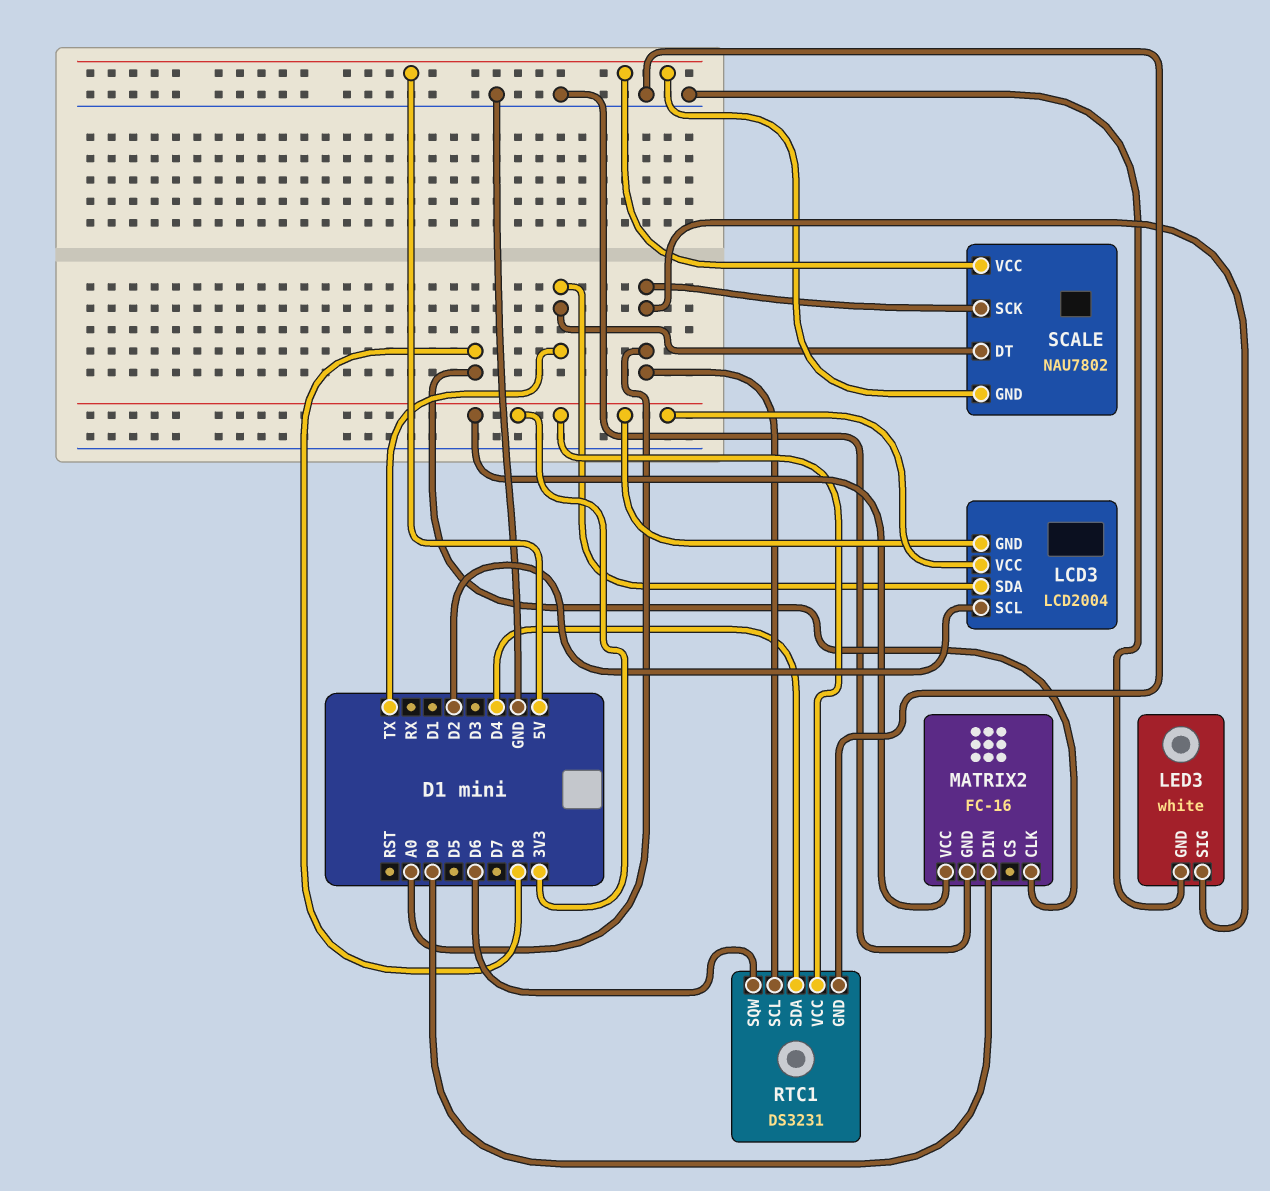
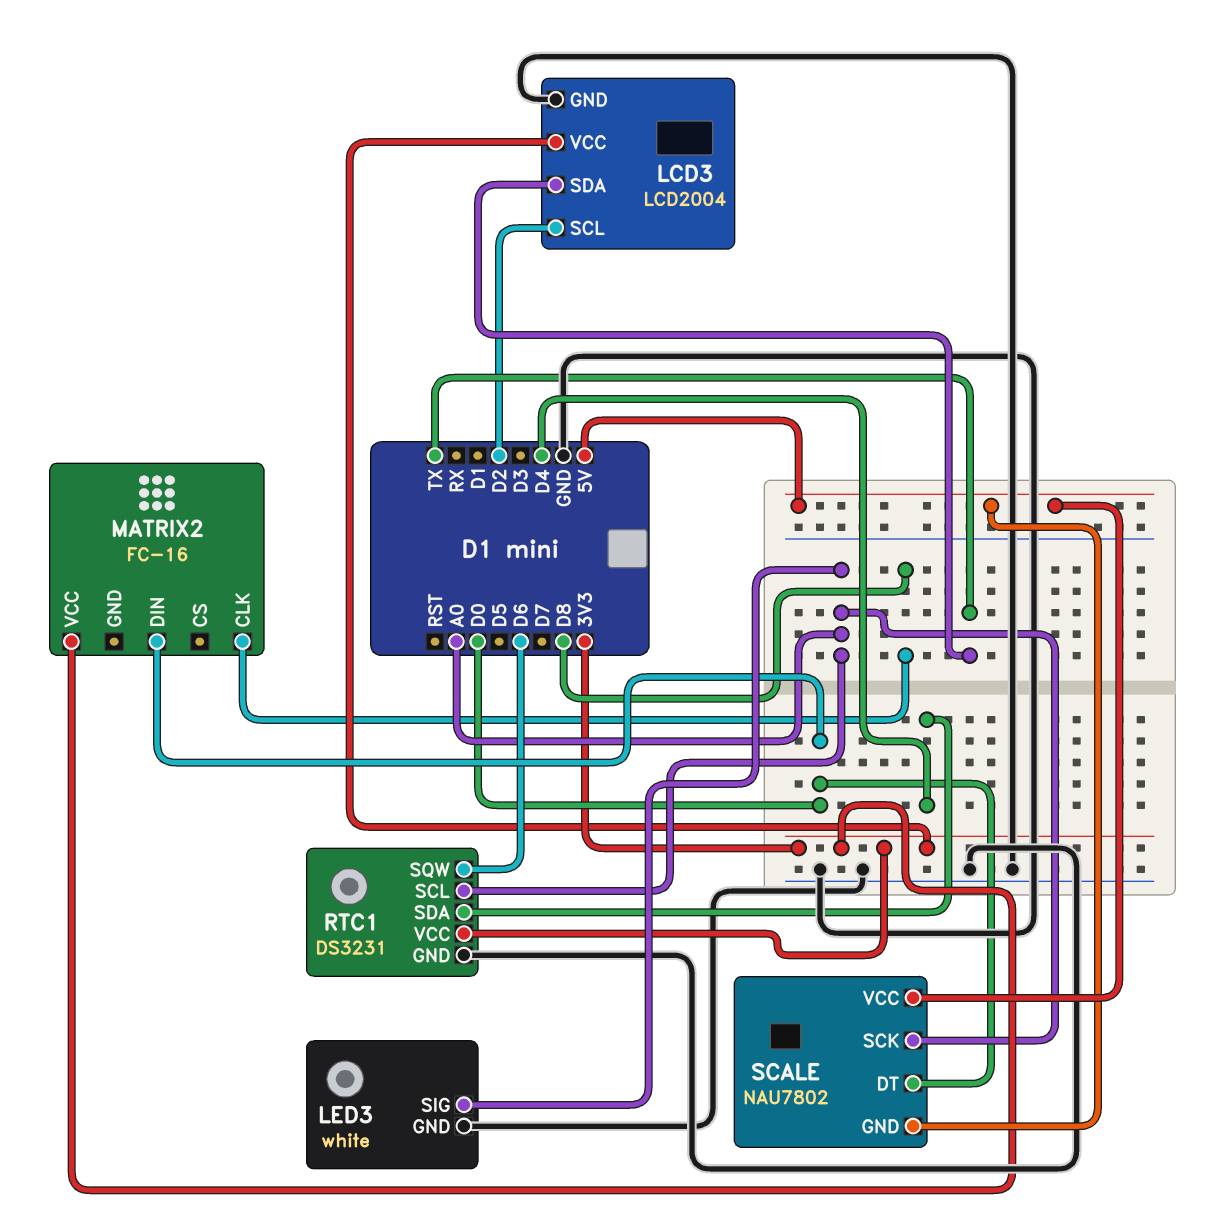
LCD3 pin GND: 3V3 -> GND
MATRIX2 pin GND: GND -> none
SCALE pin DT: TX -> D0

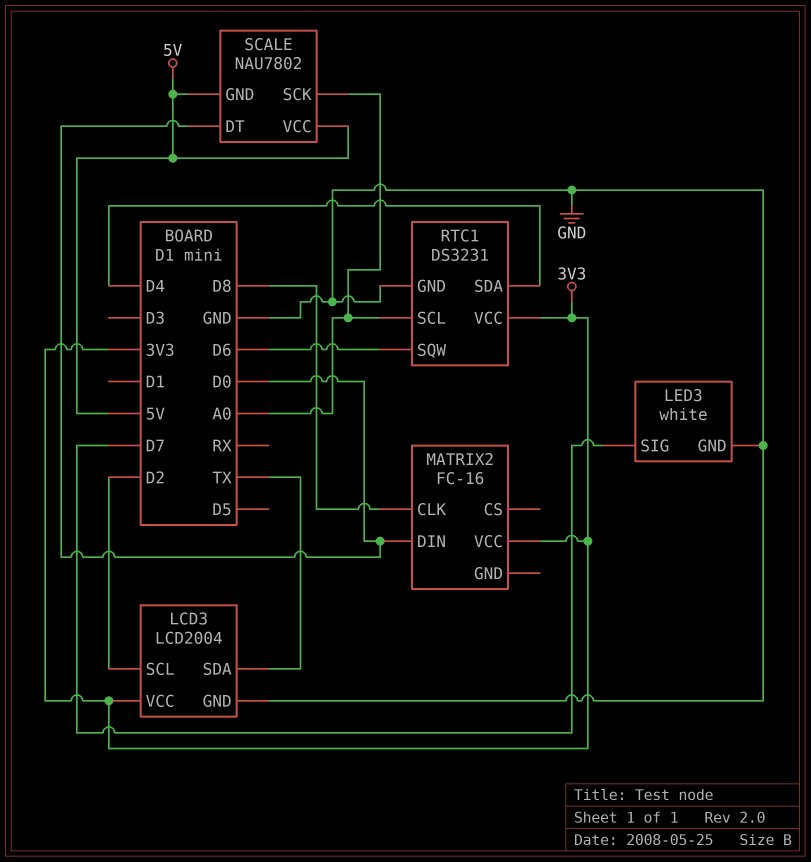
LED3 pin SIG: A0 -> D7

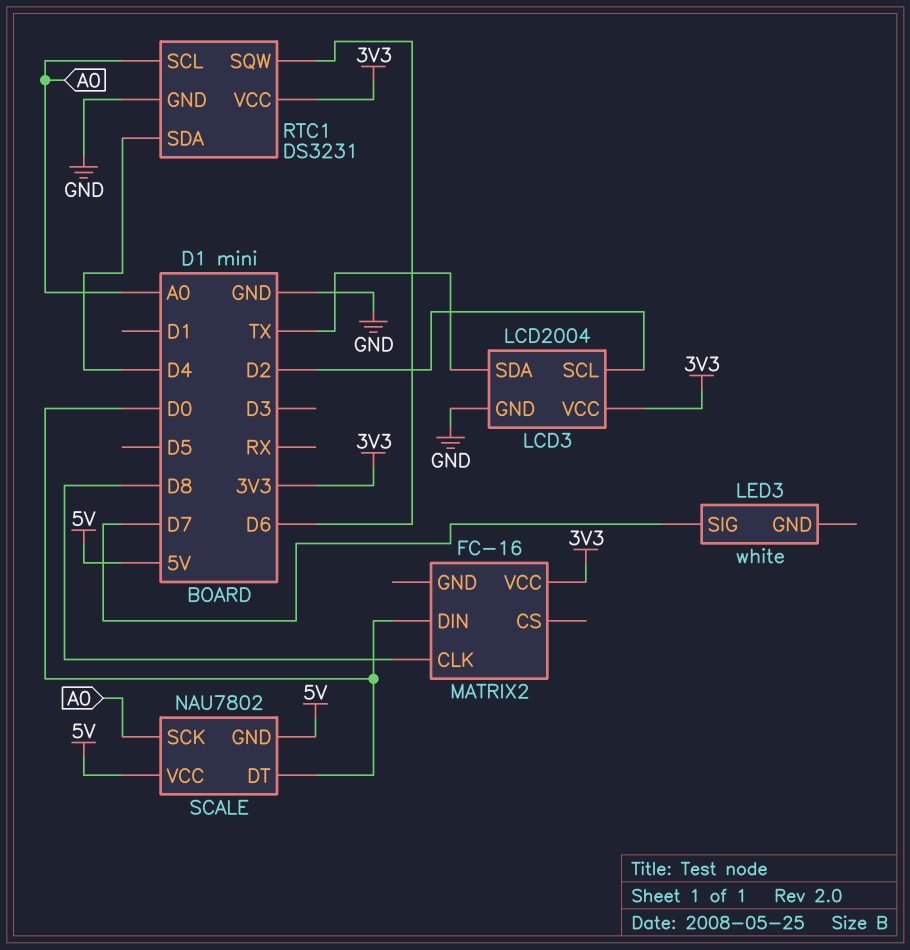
LED3 pin GND: GND -> none

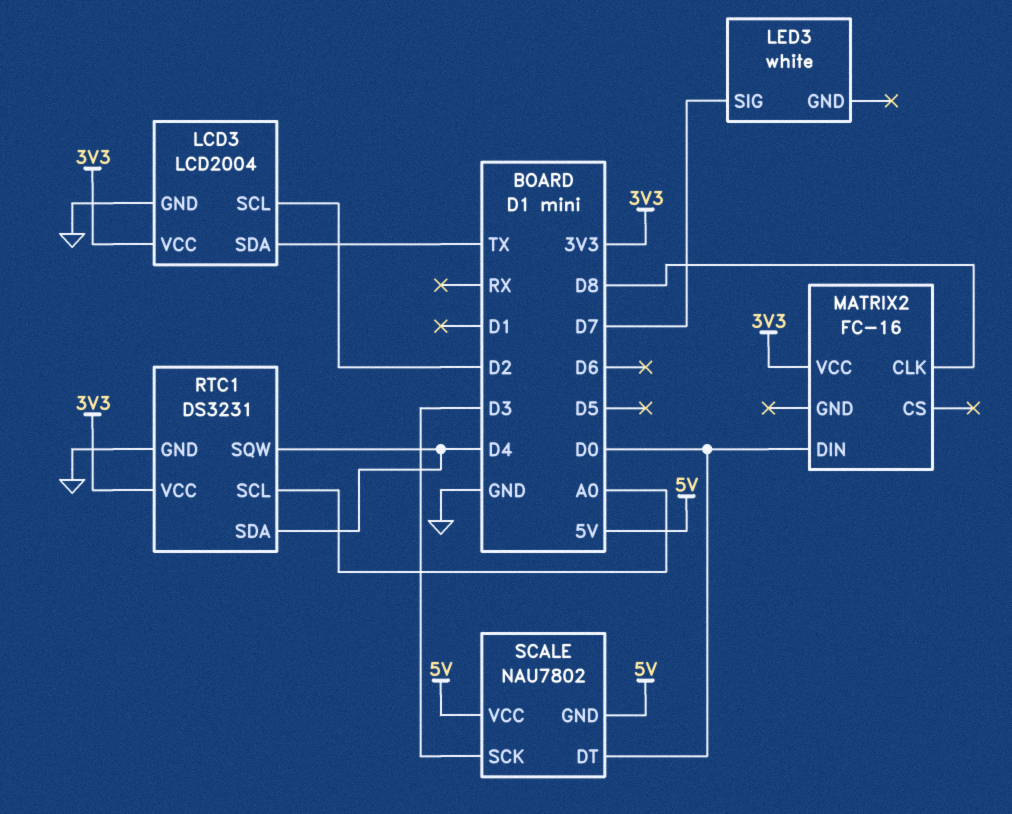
RTC1 pin SQW: D6 -> D4
SCALE pin SCK: A0 -> D3

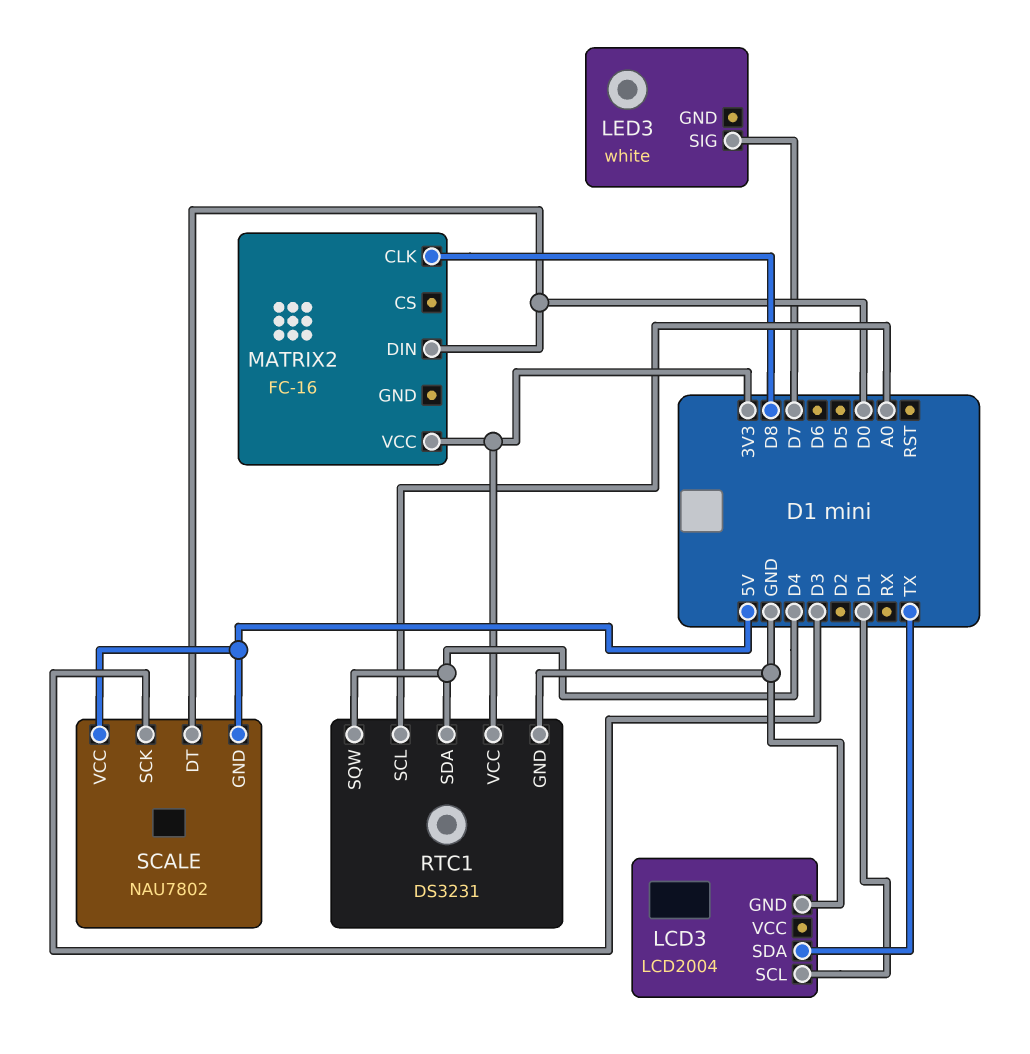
LCD3 pin SCL: D2 -> D1
LCD3 pin VCC: 3V3 -> none

